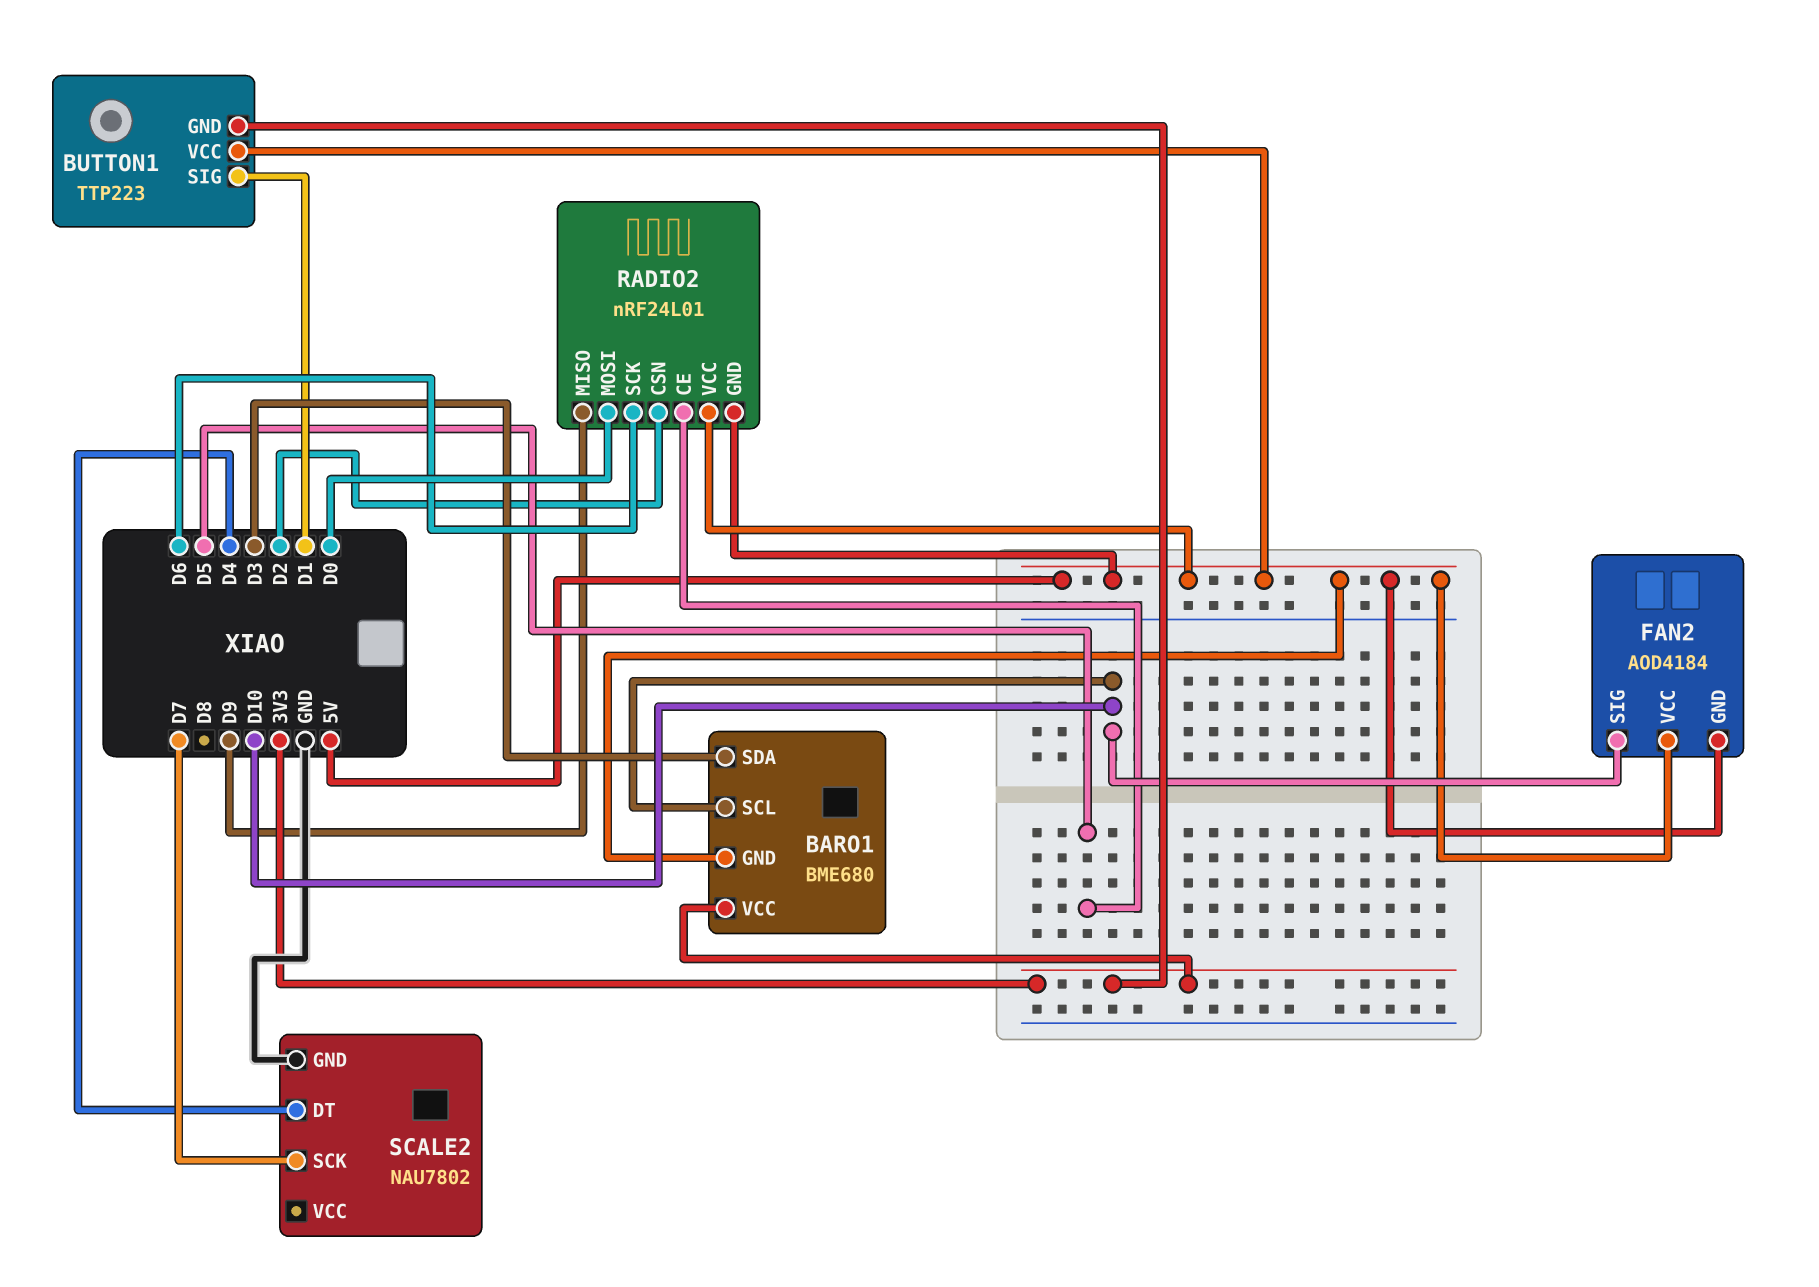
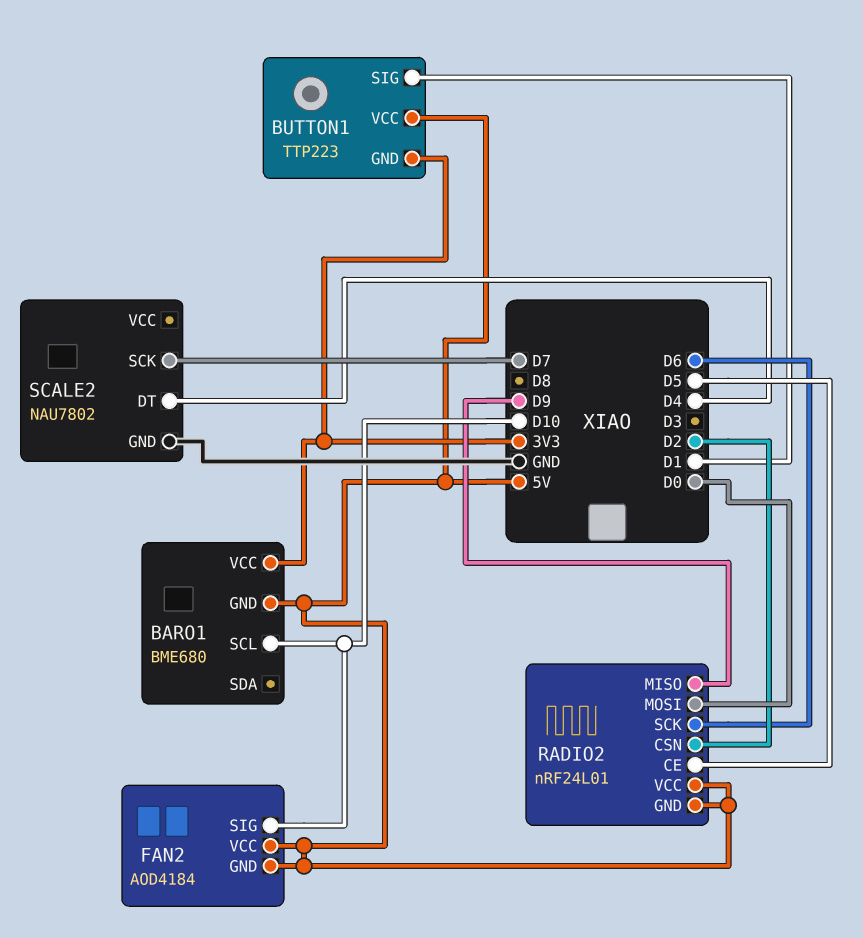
BARO1 pin SDA: D3 -> none

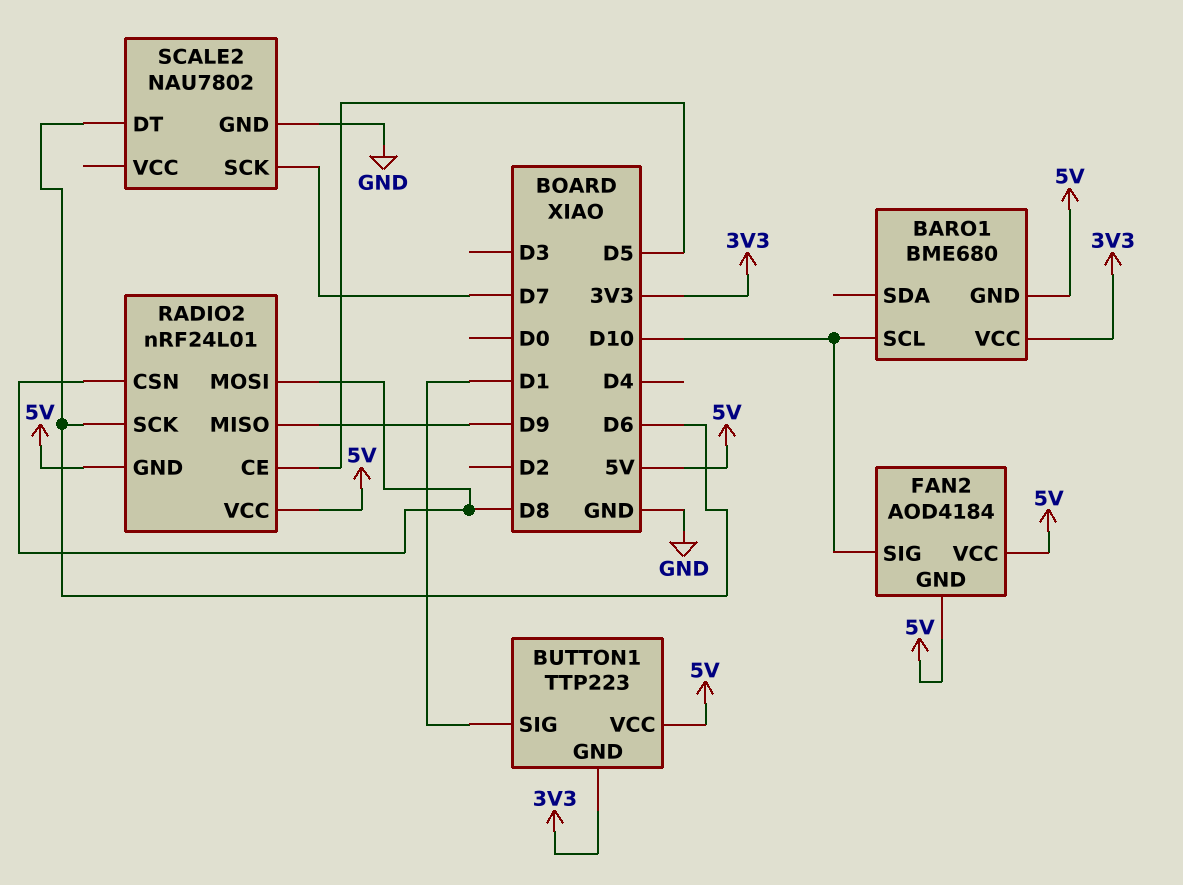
RADIO2 pin CSN: D2 -> D8
RADIO2 pin MOSI: D0 -> D8
SCALE2 pin DT: D4 -> D6

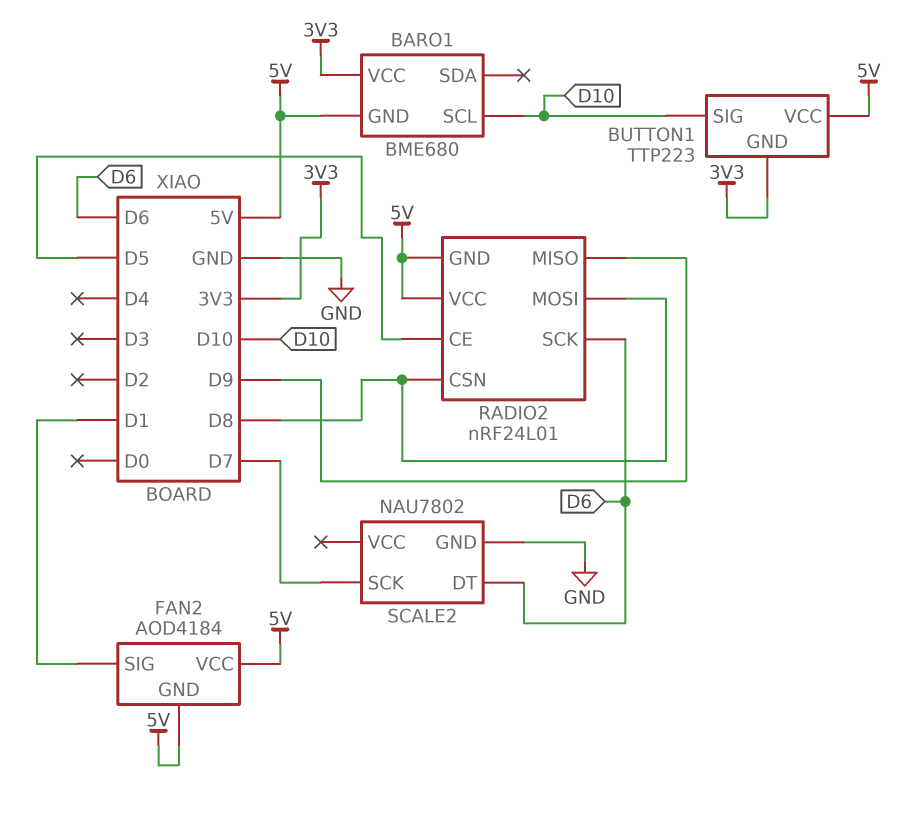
BUTTON1 pin SIG: D1 -> D10
FAN2 pin SIG: D10 -> D1

